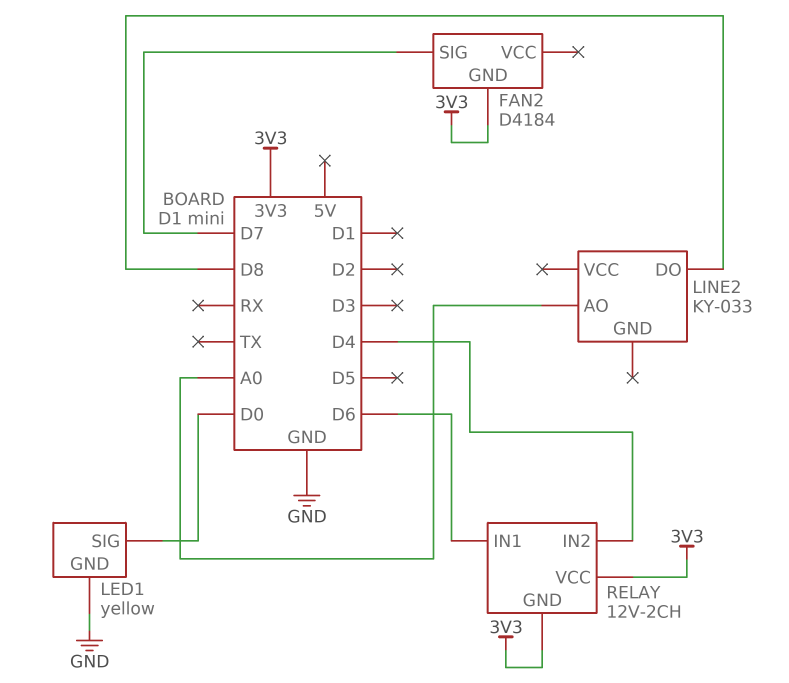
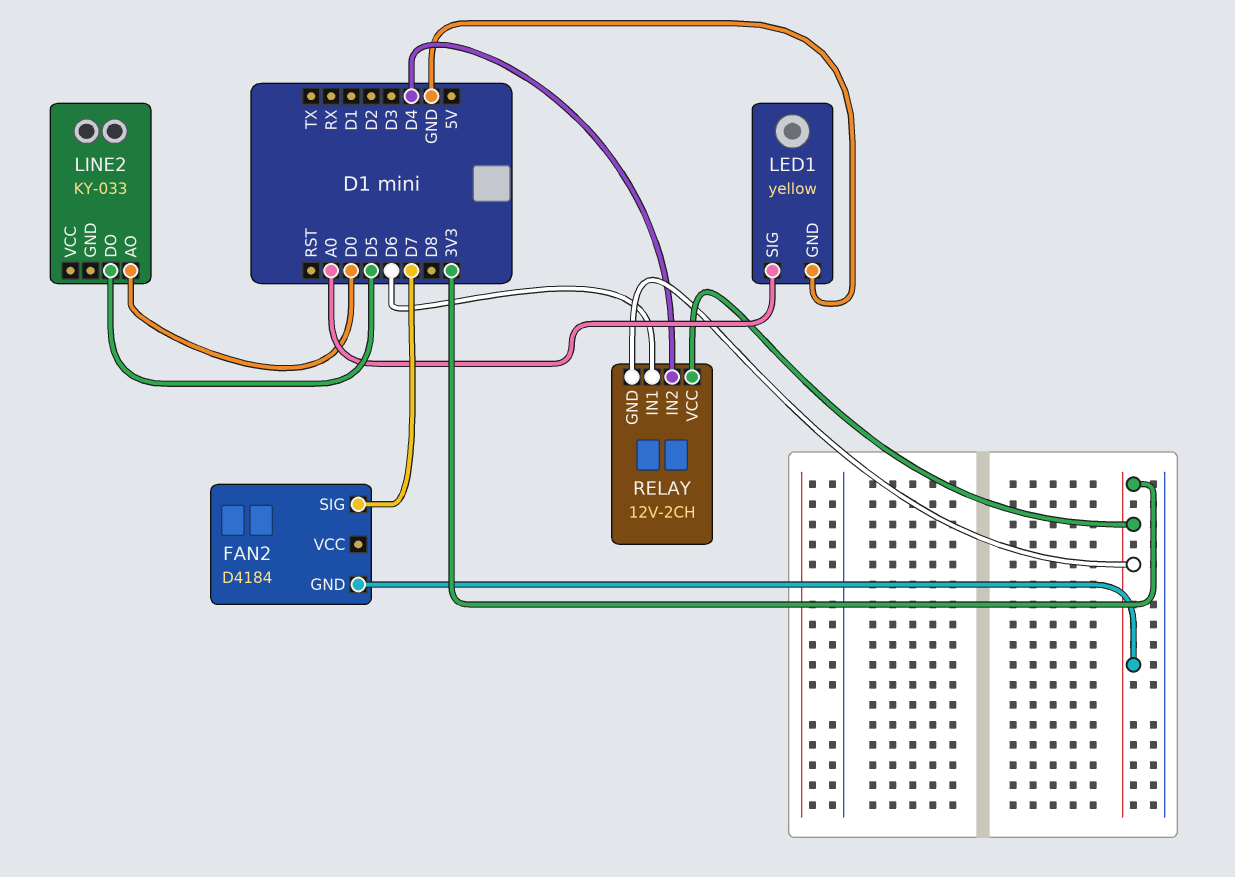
LED1 pin SIG: D0 -> A0
LINE2 pin AO: A0 -> D0
LINE2 pin DO: D8 -> D5

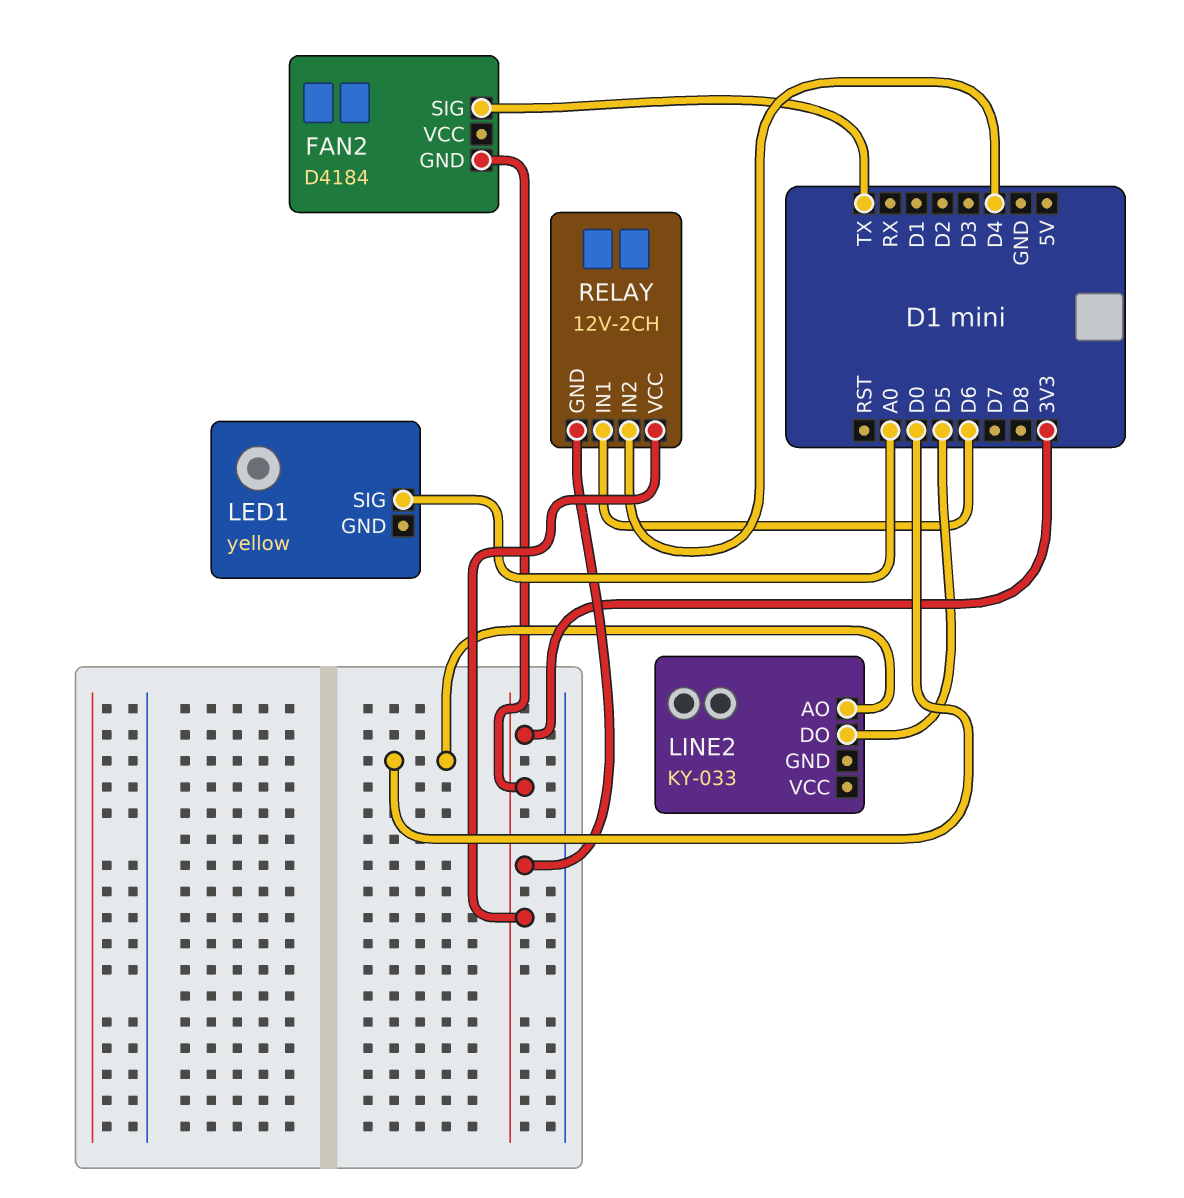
FAN2 pin SIG: D7 -> TX
LED1 pin GND: GND -> none

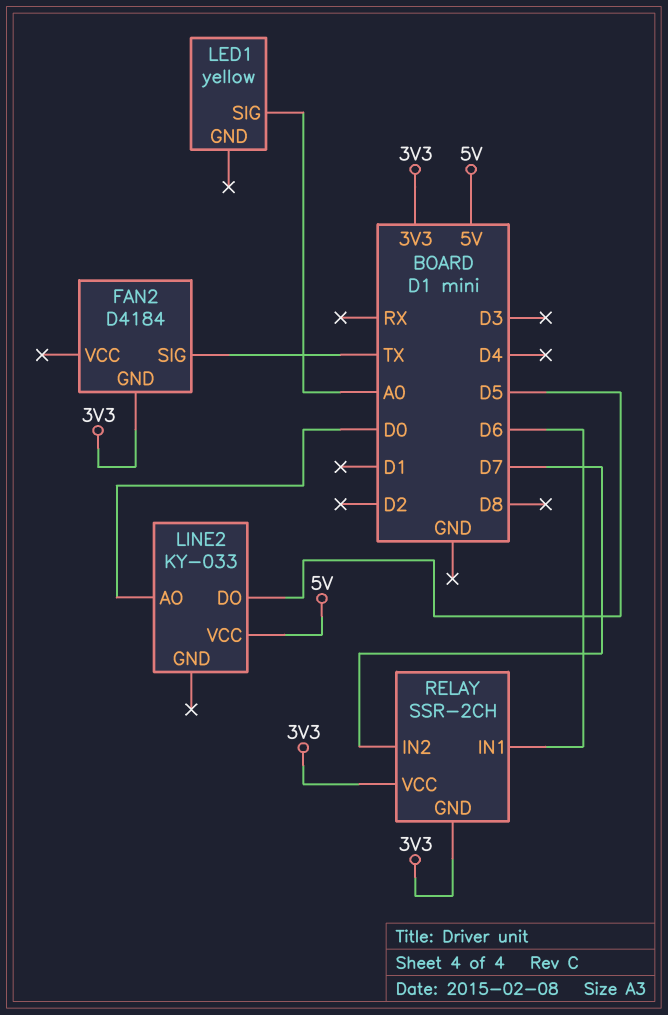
LINE2 pin VCC: none -> 5V
RELAY: 12V-2CH -> SSR-2CH
RELAY pin IN2: D4 -> D7

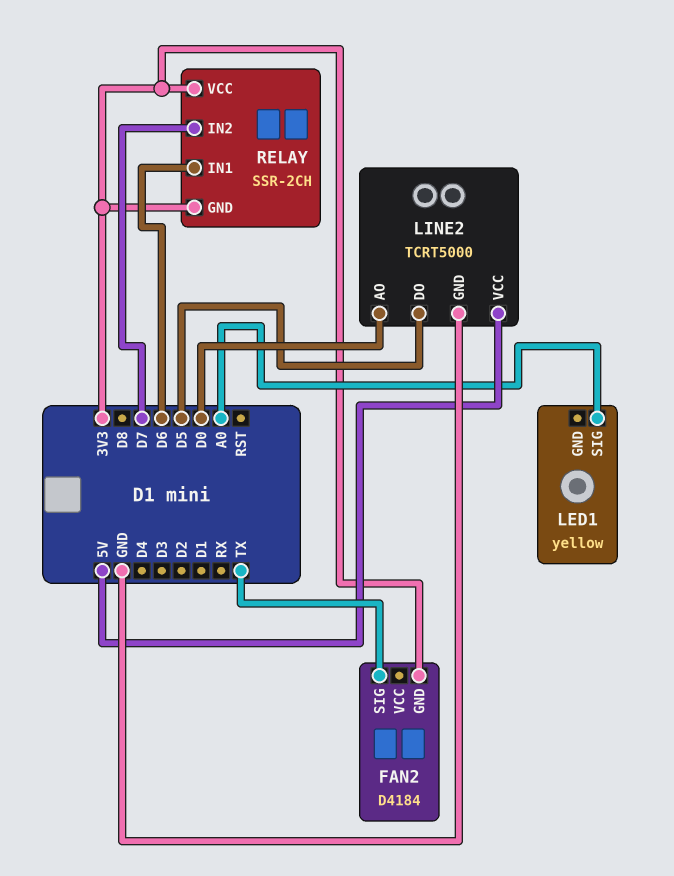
LINE2: KY-033 -> TCRT5000
LINE2 pin GND: none -> GND

